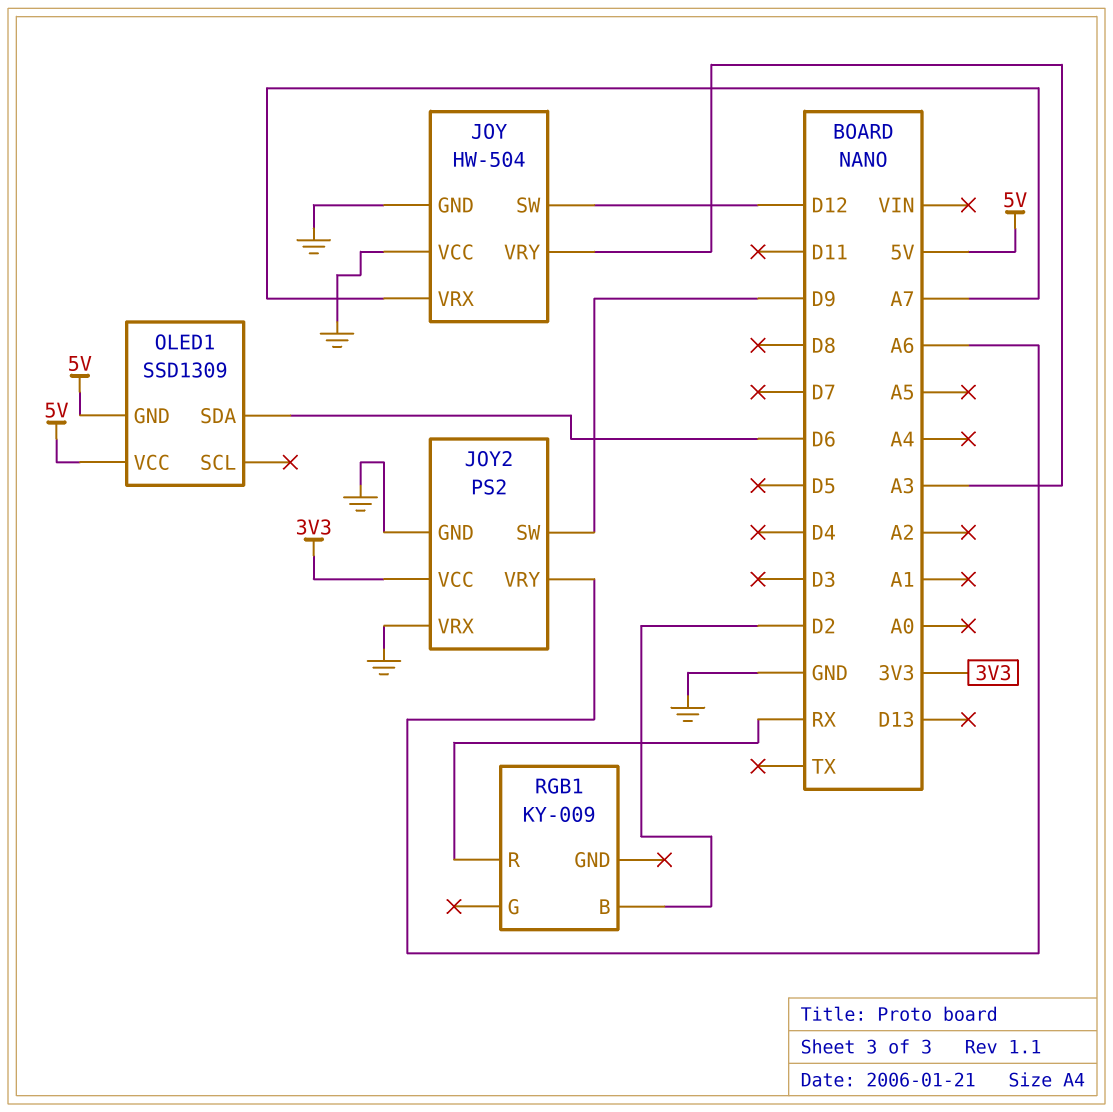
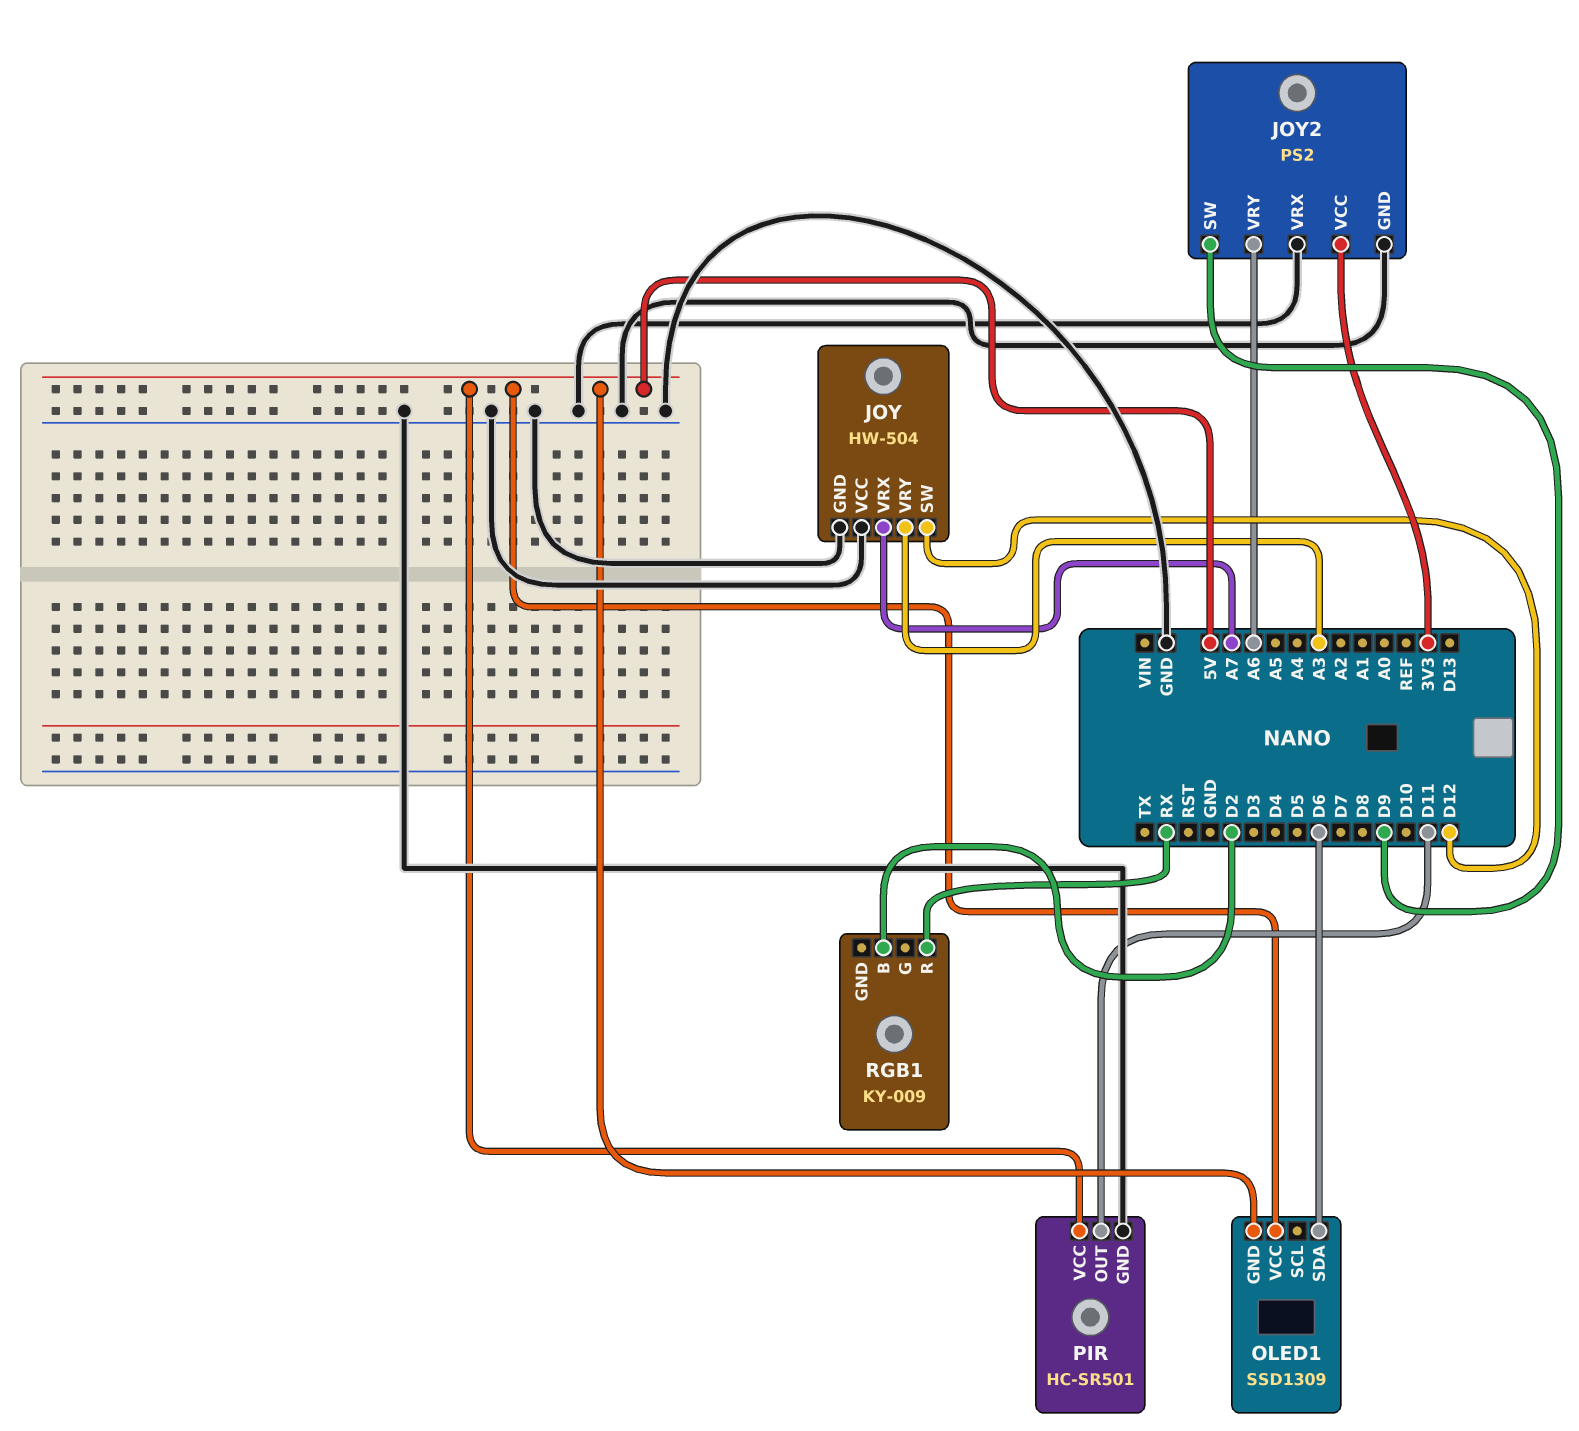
PIR: none -> HC-SR501
PIR pin GND: none -> GND
PIR pin OUT: none -> D11
PIR pin VCC: none -> 5V

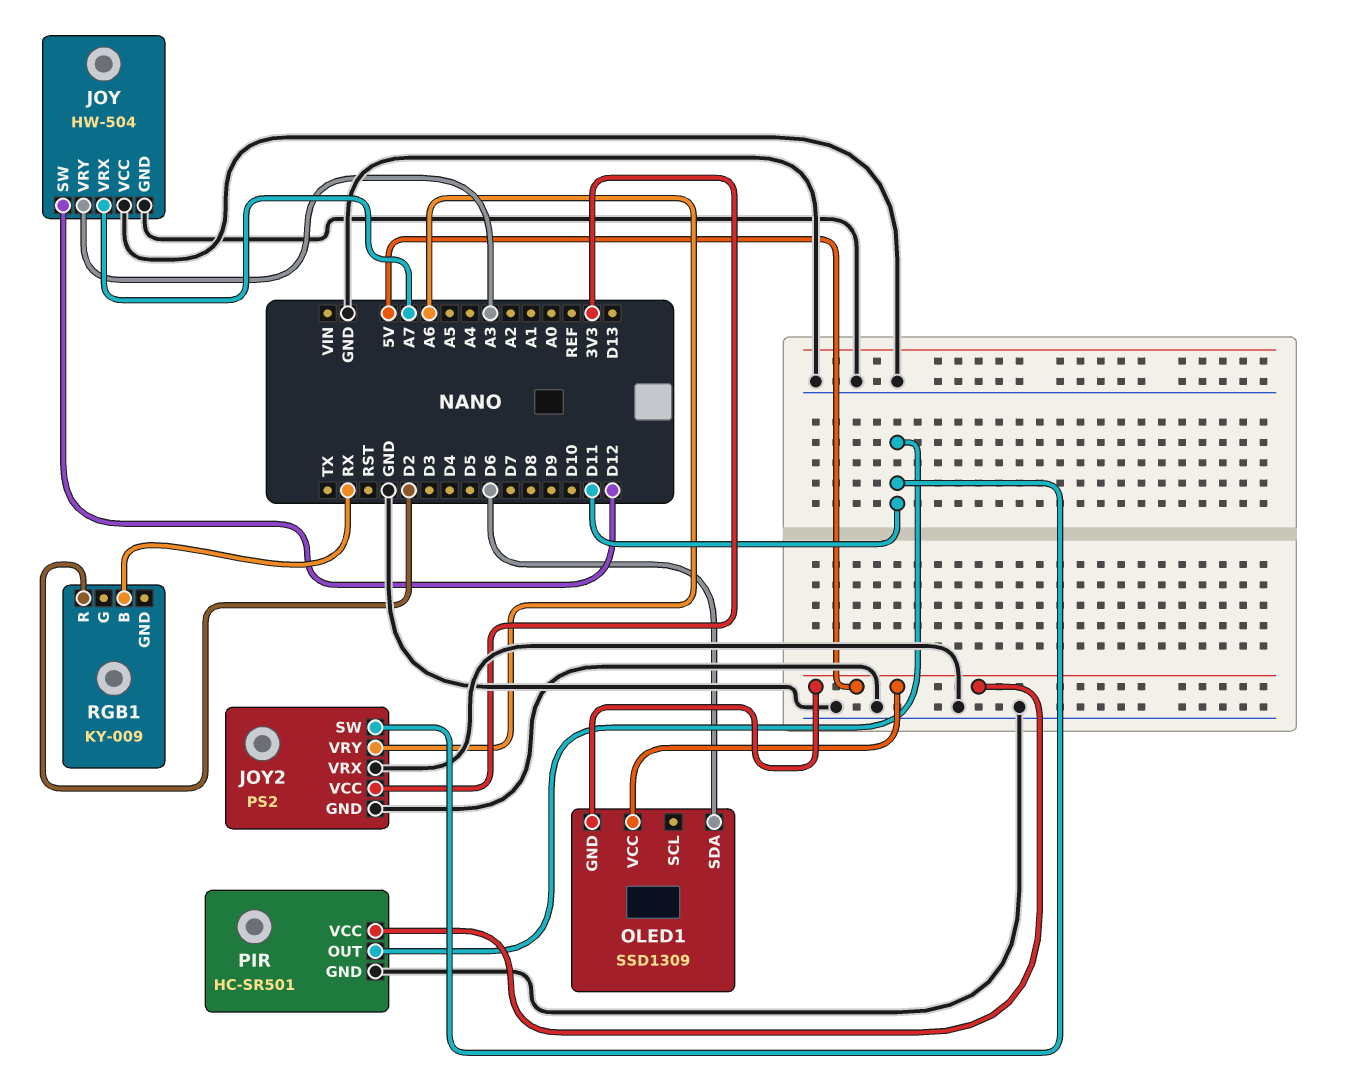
JOY2 pin SW: D9 -> D11
RGB1 pin B: D2 -> RX
RGB1 pin R: RX -> D2

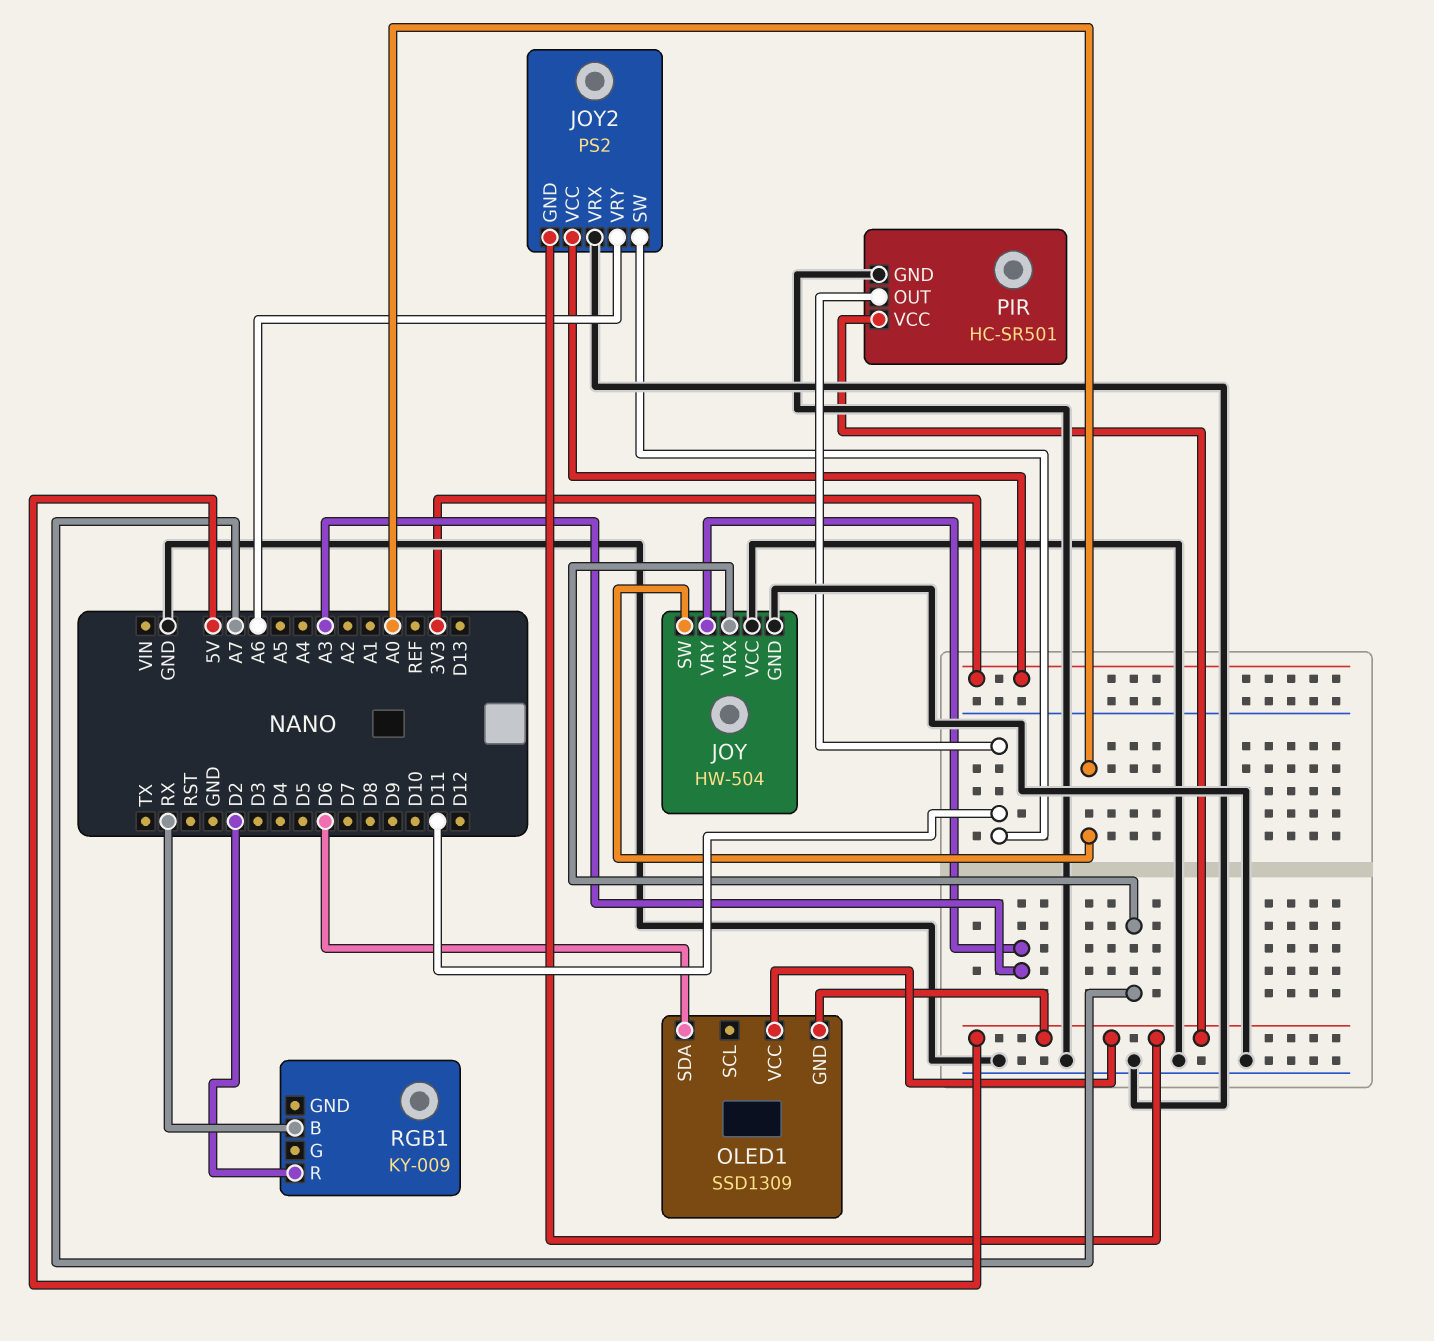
JOY pin SW: D12 -> A0
JOY2 pin GND: GND -> 5V

